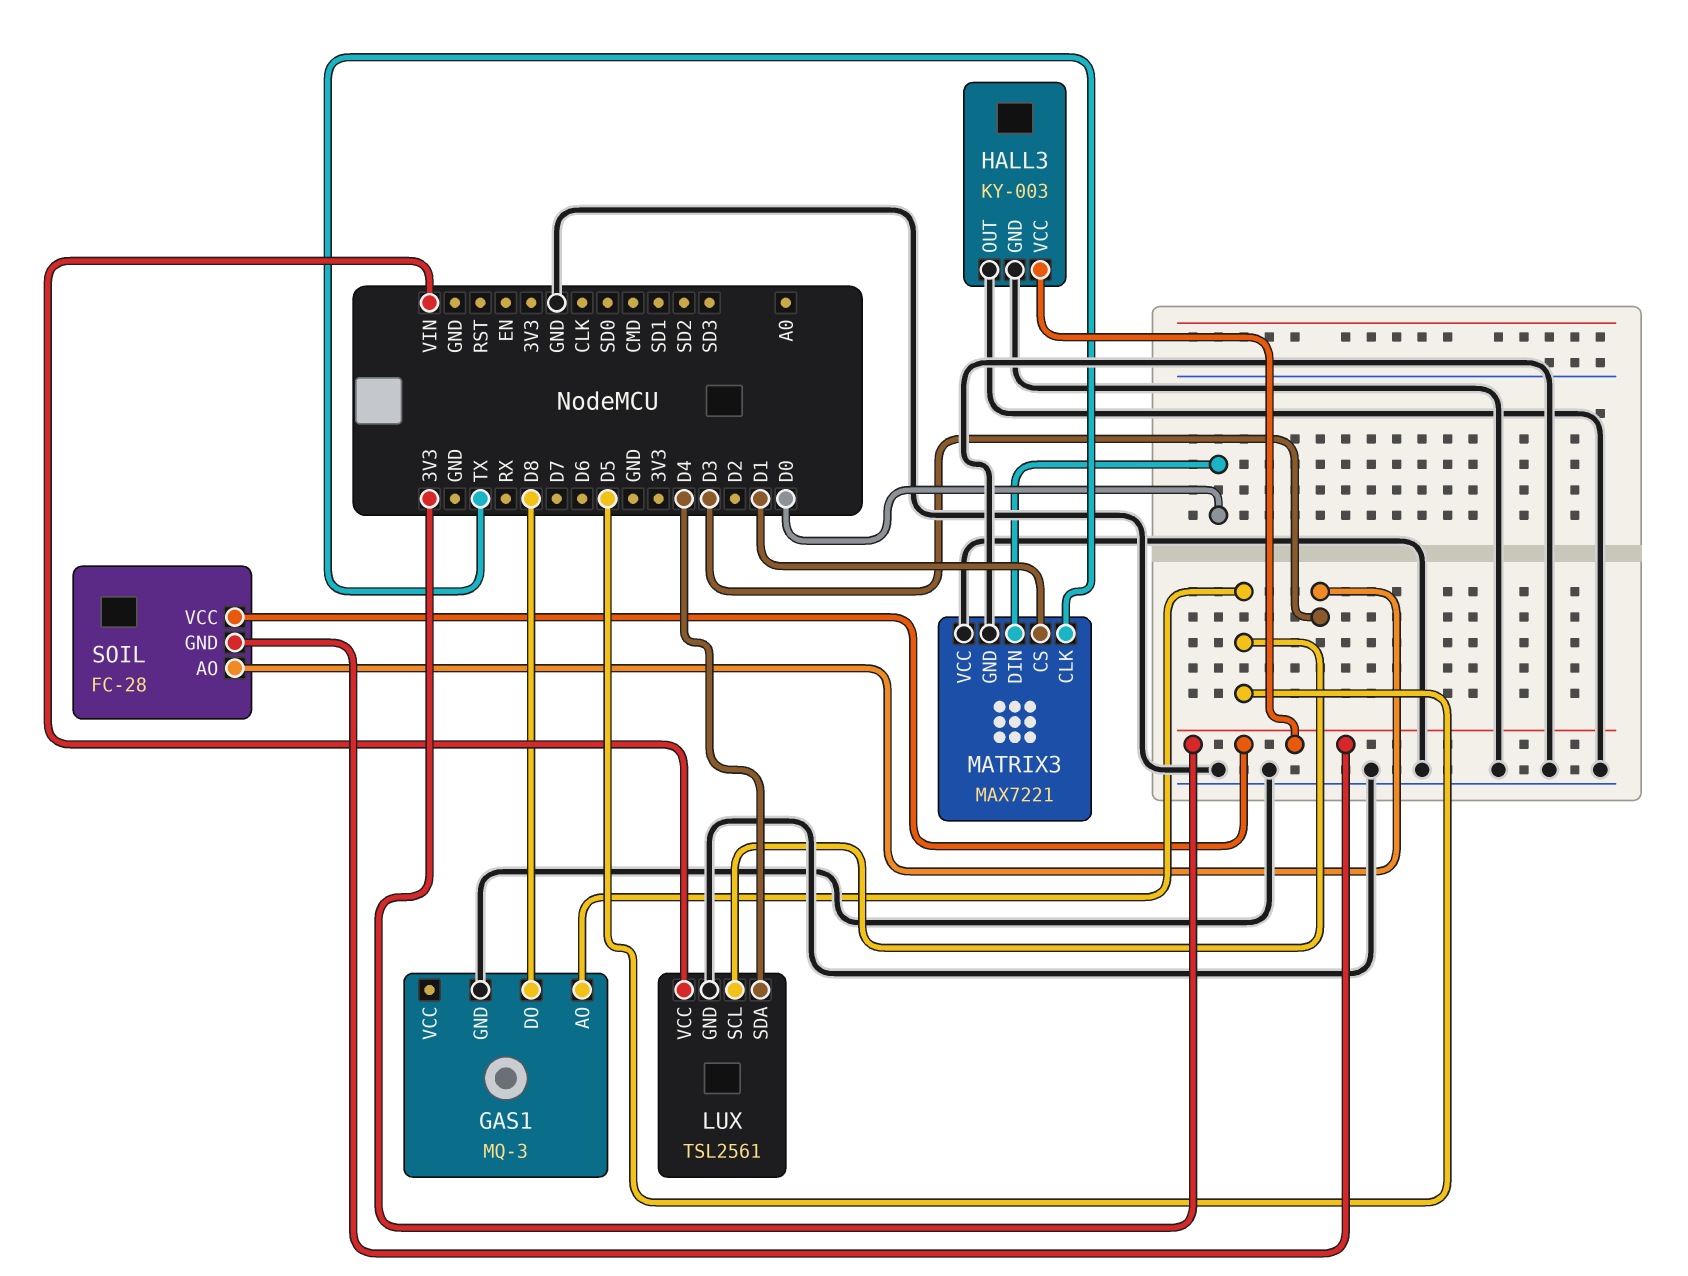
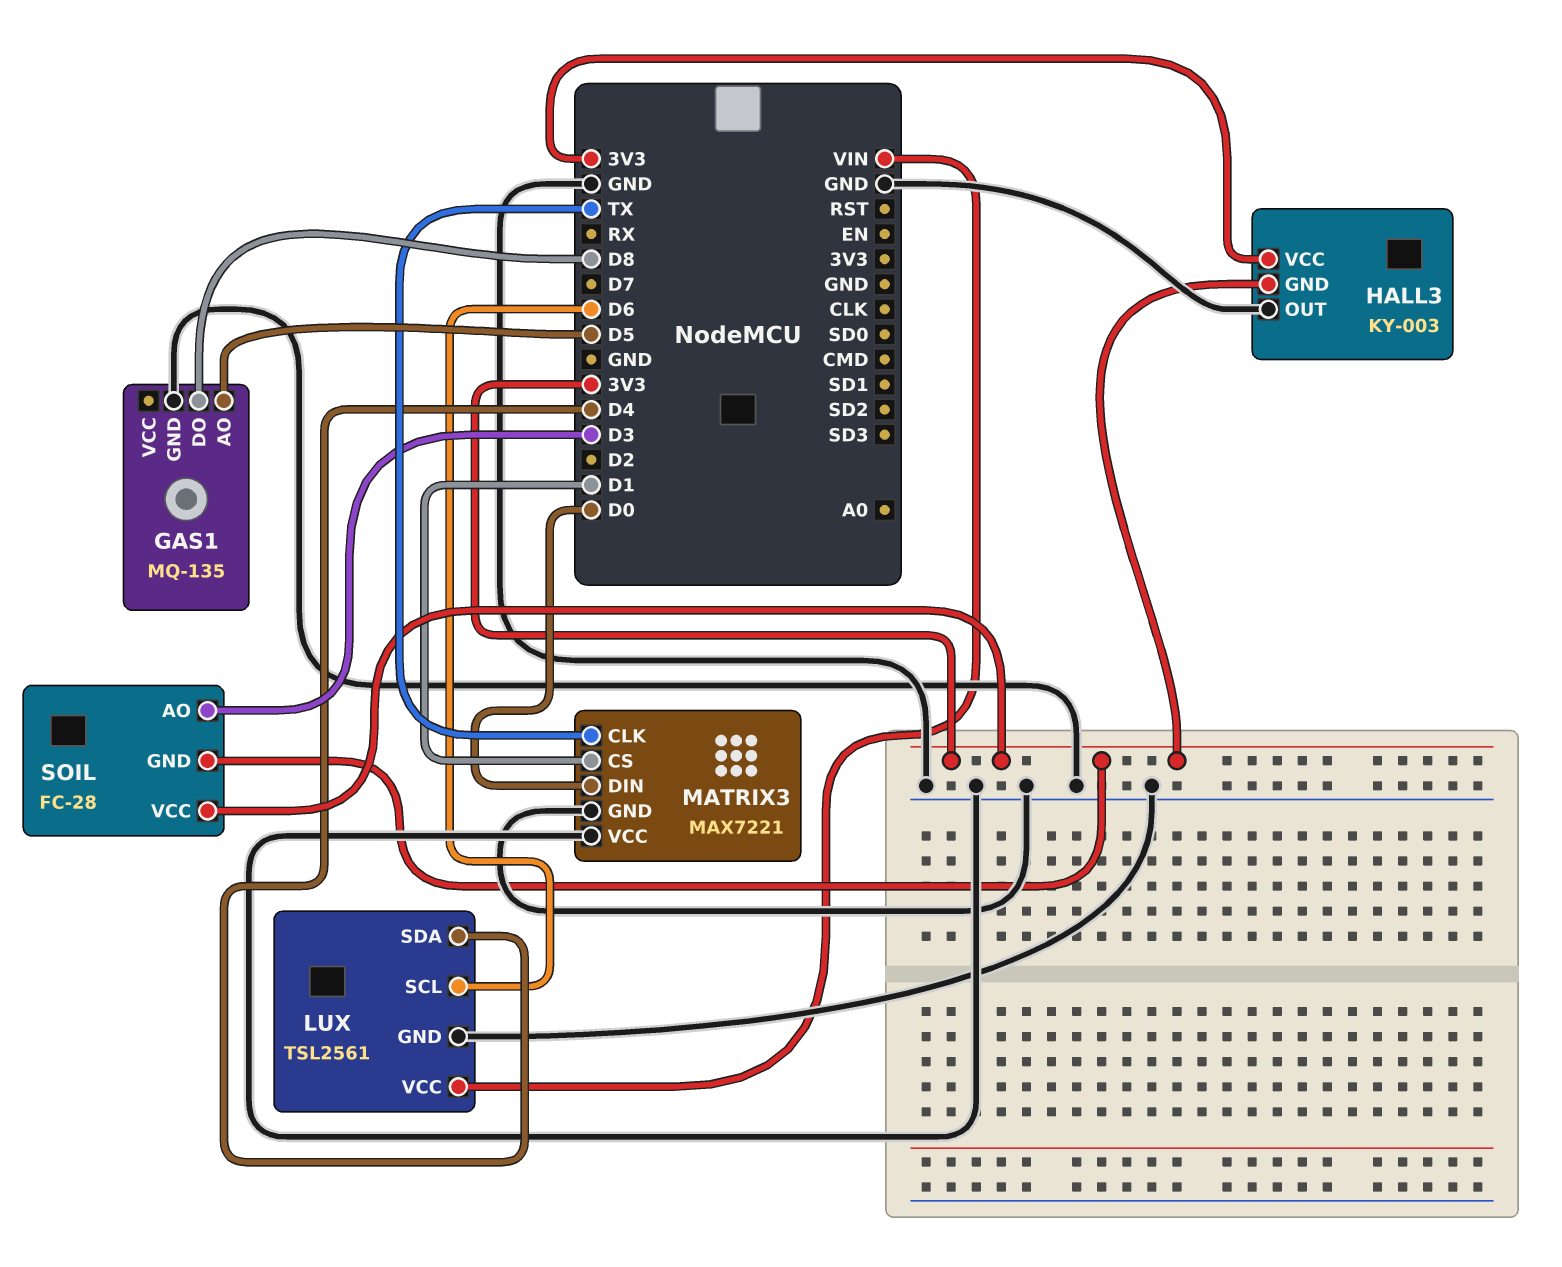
GAS1: MQ-3 -> MQ-135
HALL3 pin GND: GND -> 3V3
LUX pin SCL: D5 -> D6

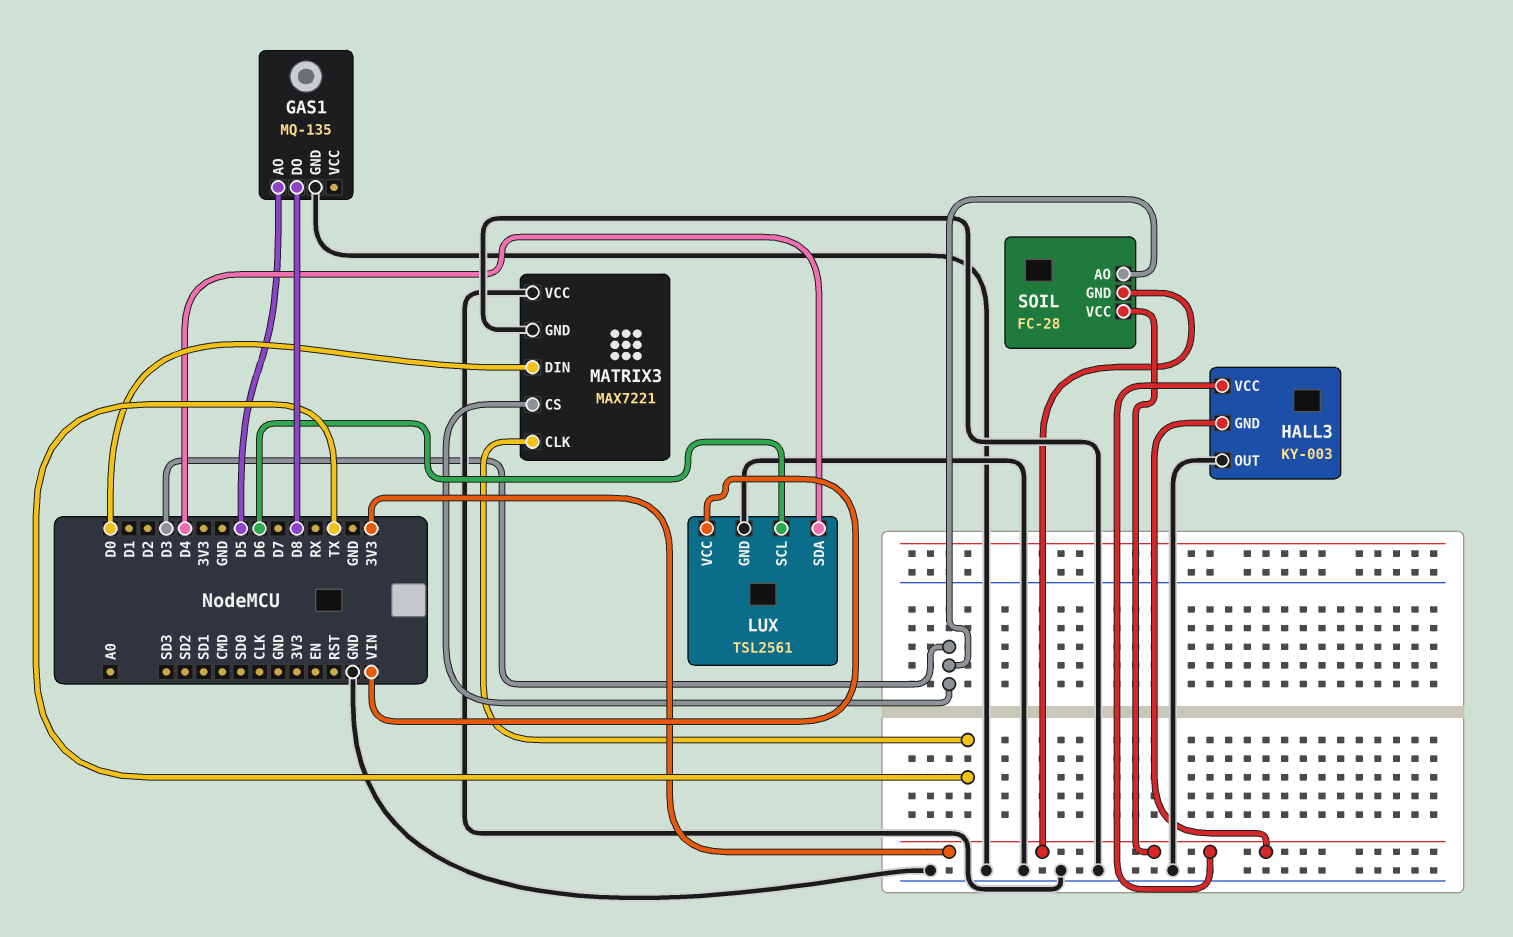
MATRIX3 pin CS: D1 -> D3

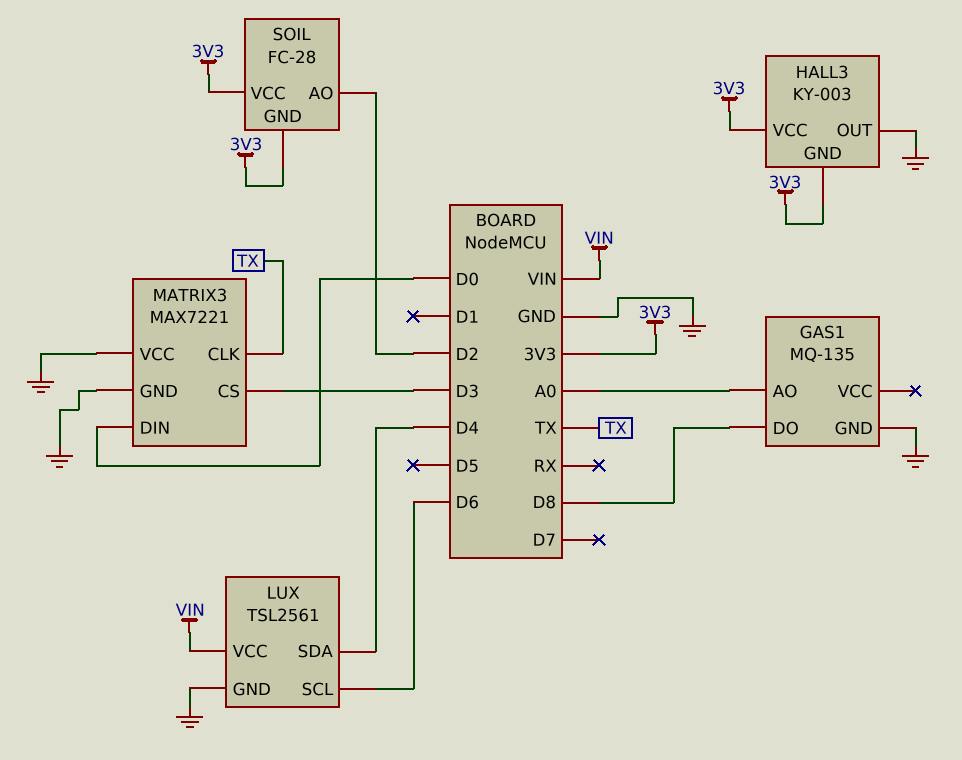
GAS1 pin AO: D5 -> A0
SOIL pin AO: D3 -> D2

